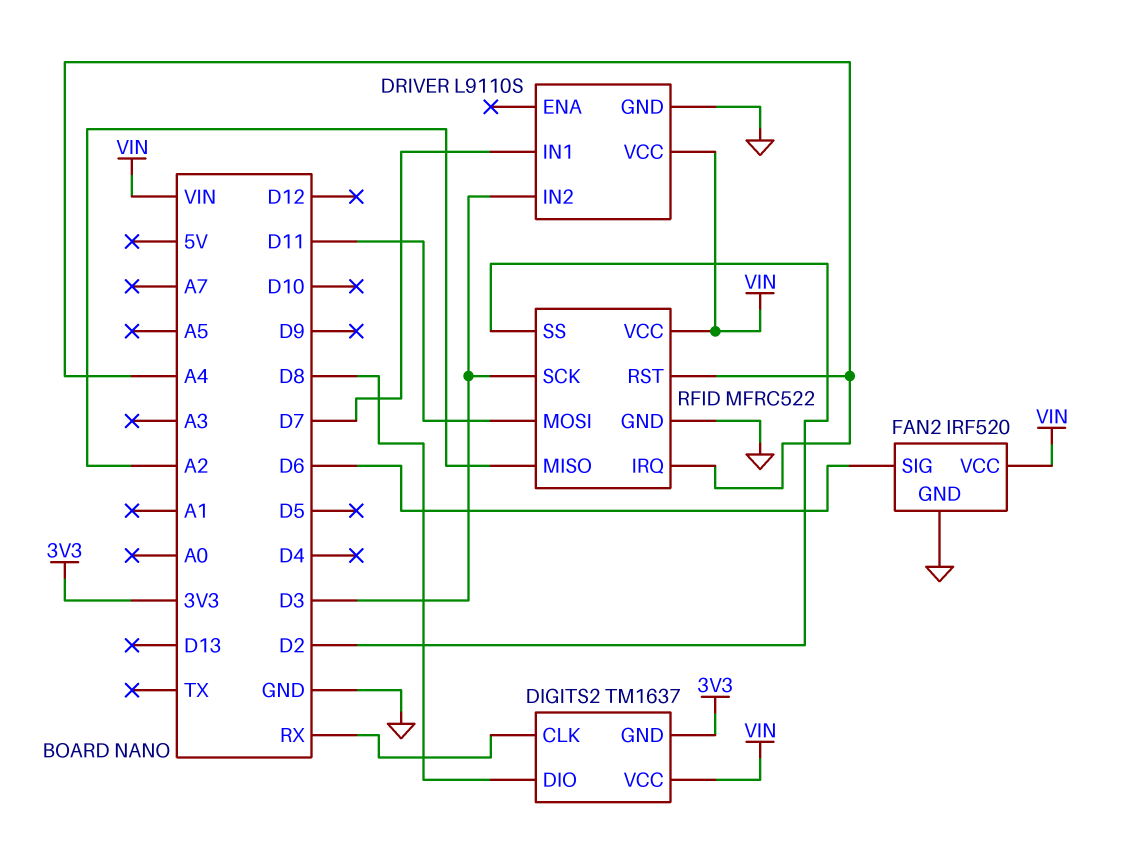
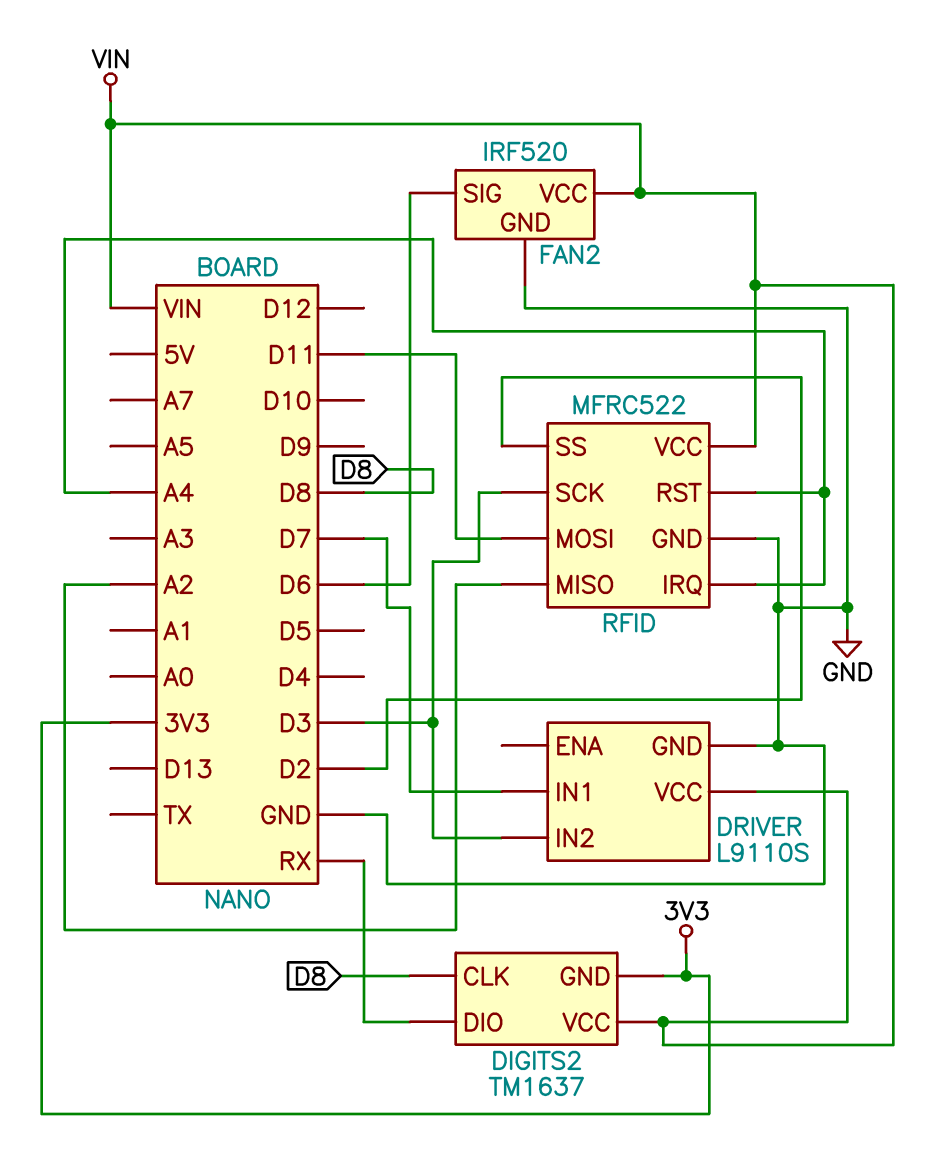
DIGITS2 pin CLK: RX -> D8
DIGITS2 pin DIO: D8 -> RX

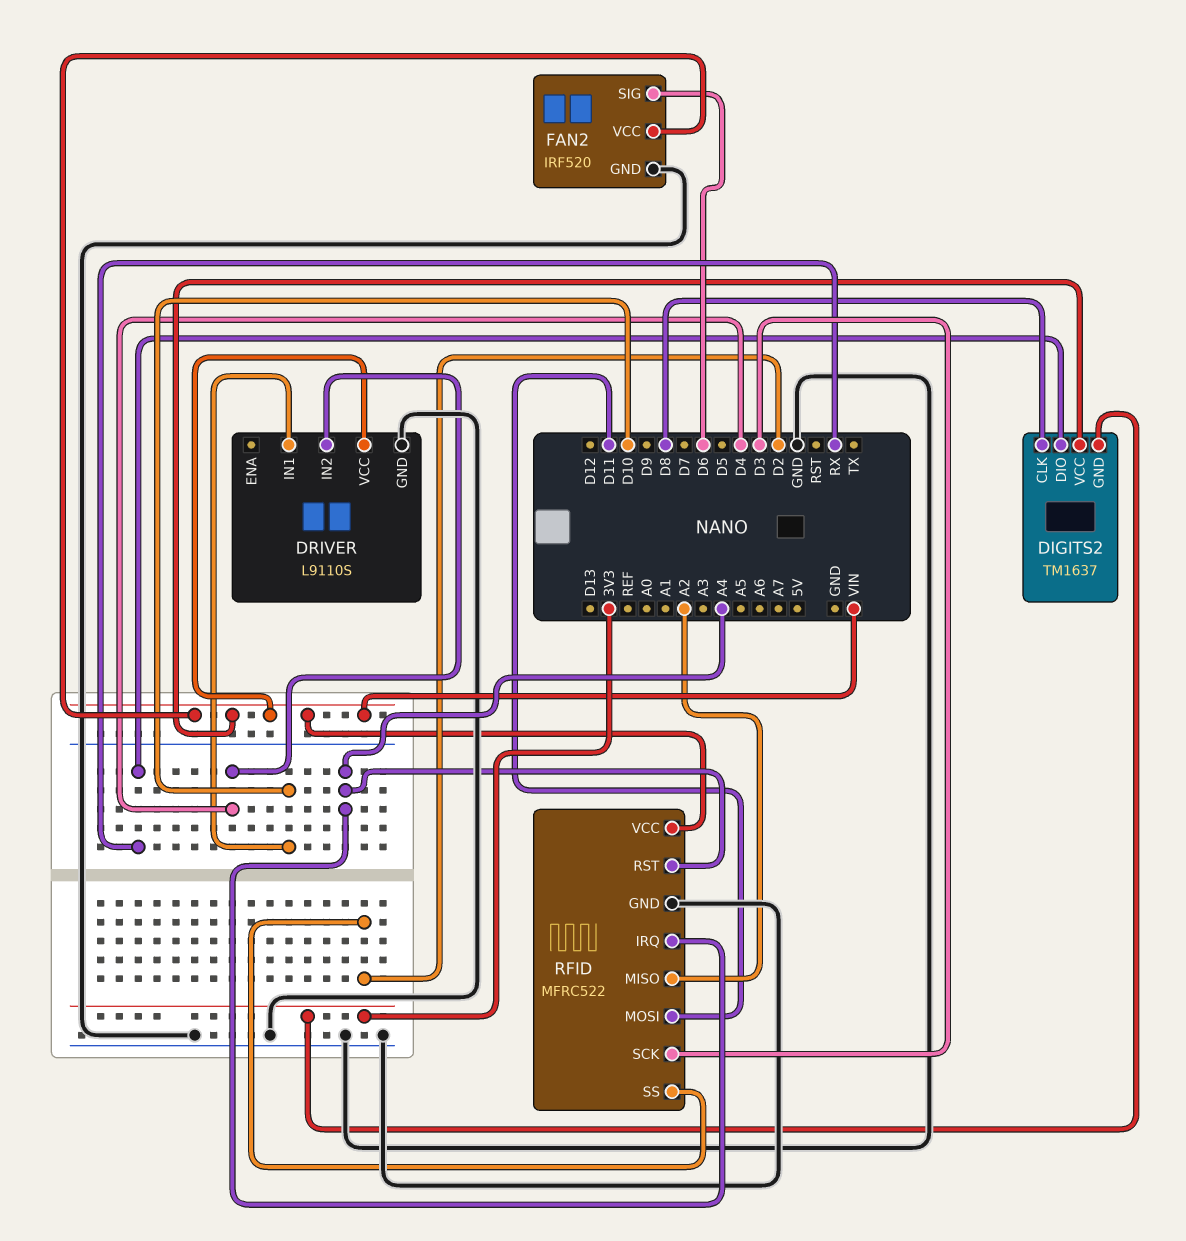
DRIVER pin IN1: D7 -> D10
DRIVER pin IN2: D3 -> D4

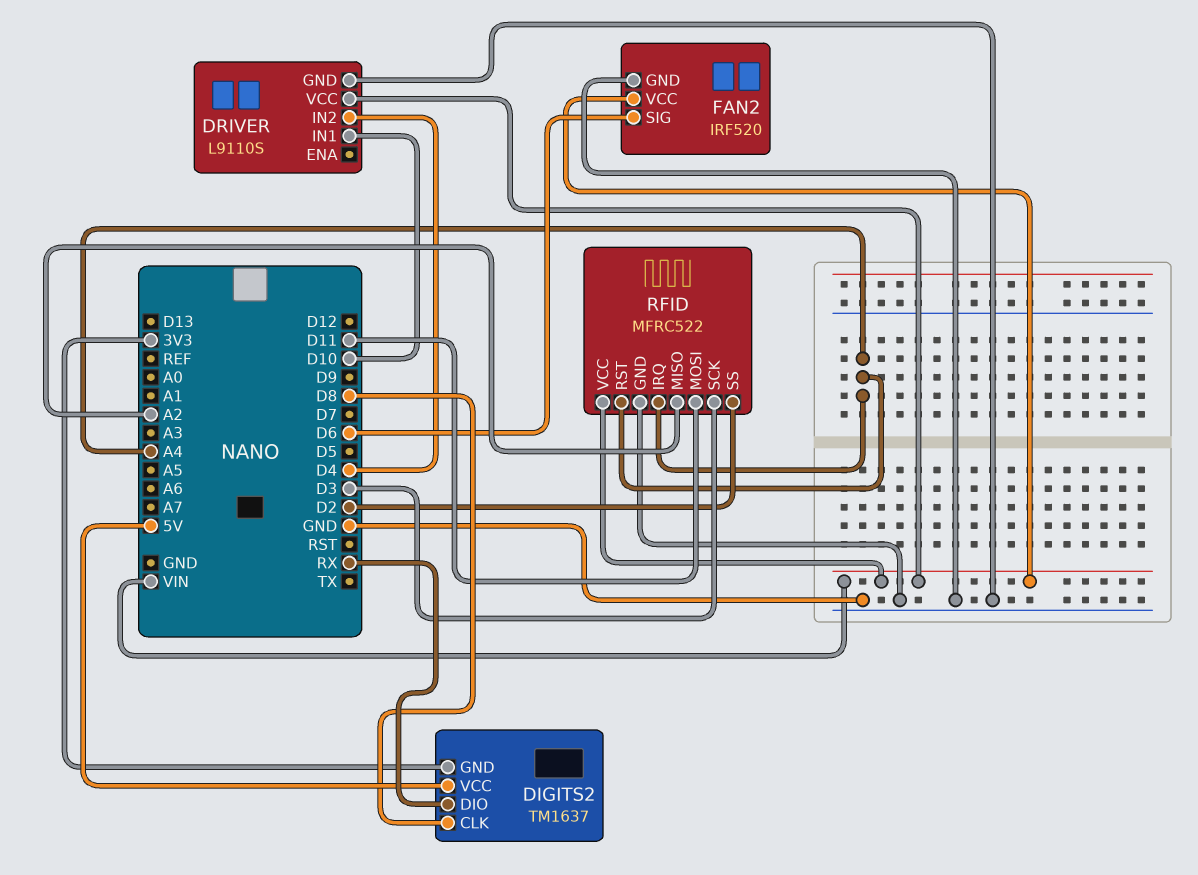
DIGITS2 pin VCC: VIN -> 5V

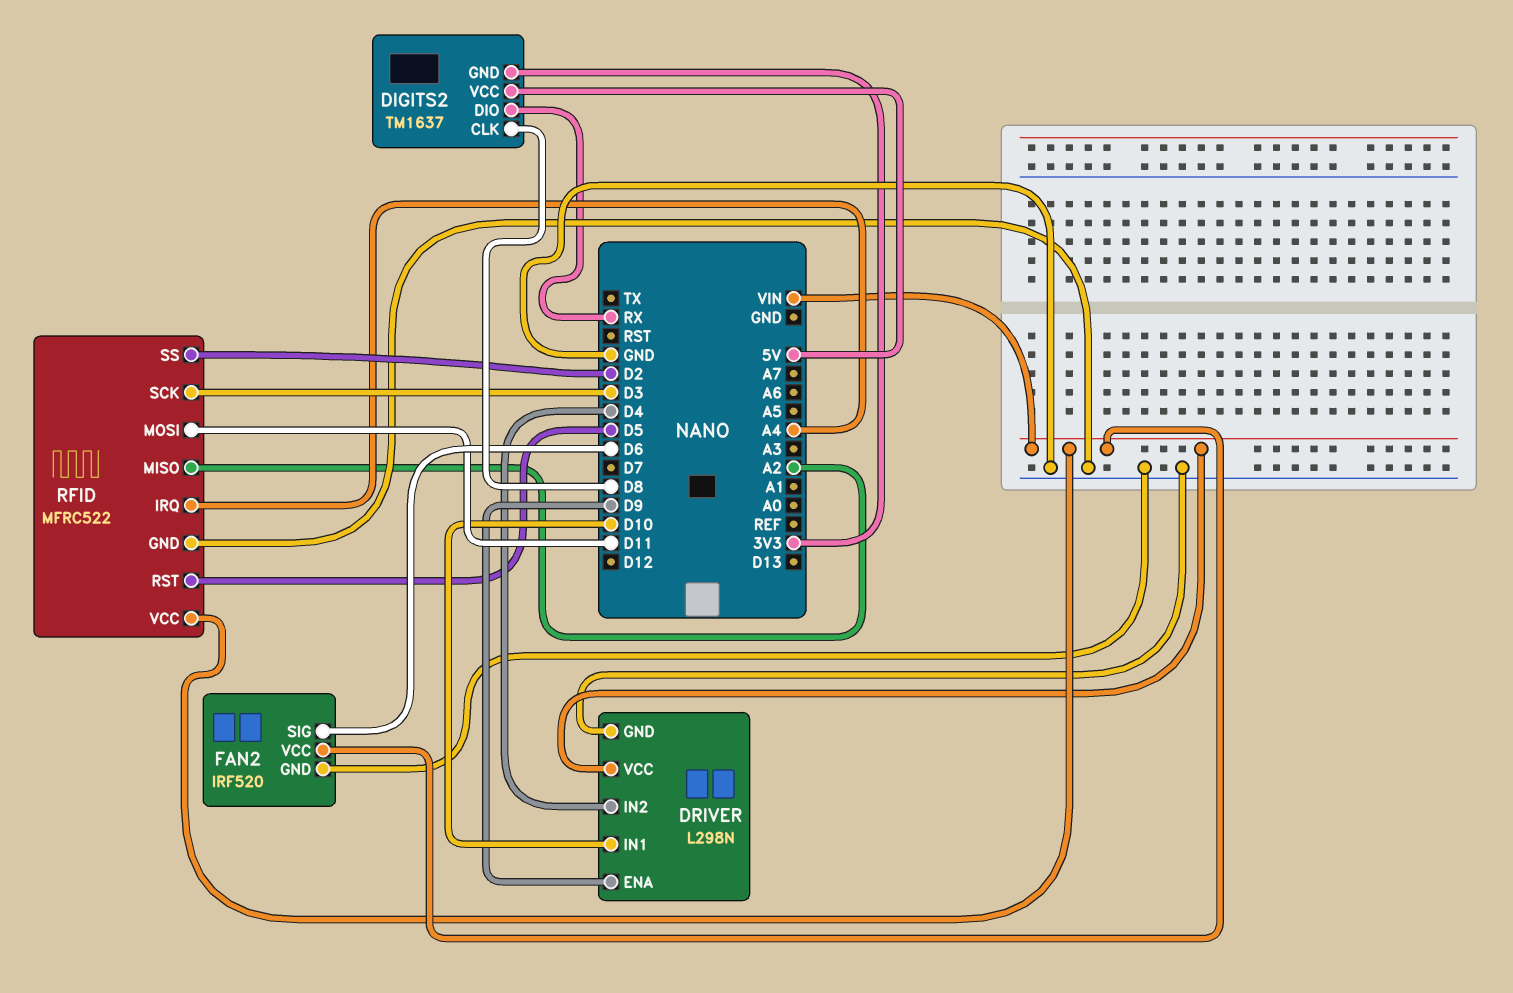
DRIVER: L9110S -> L298N
DRIVER pin ENA: none -> D9
RFID pin RST: A4 -> D5

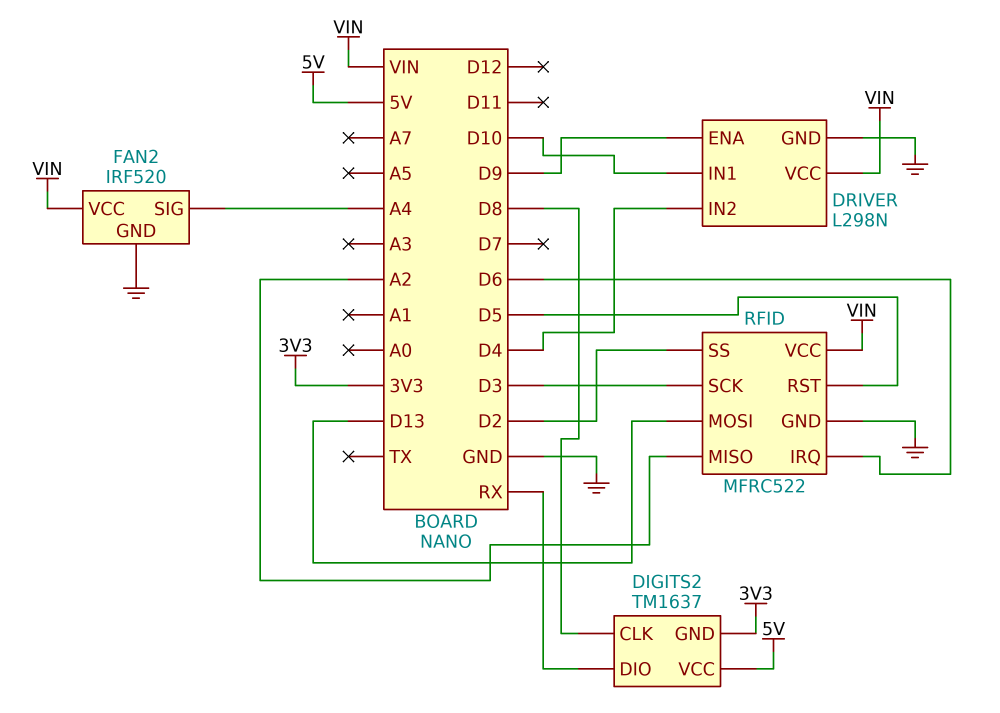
FAN2 pin SIG: D6 -> A4
RFID pin IRQ: A4 -> D6
RFID pin MOSI: D11 -> D13

